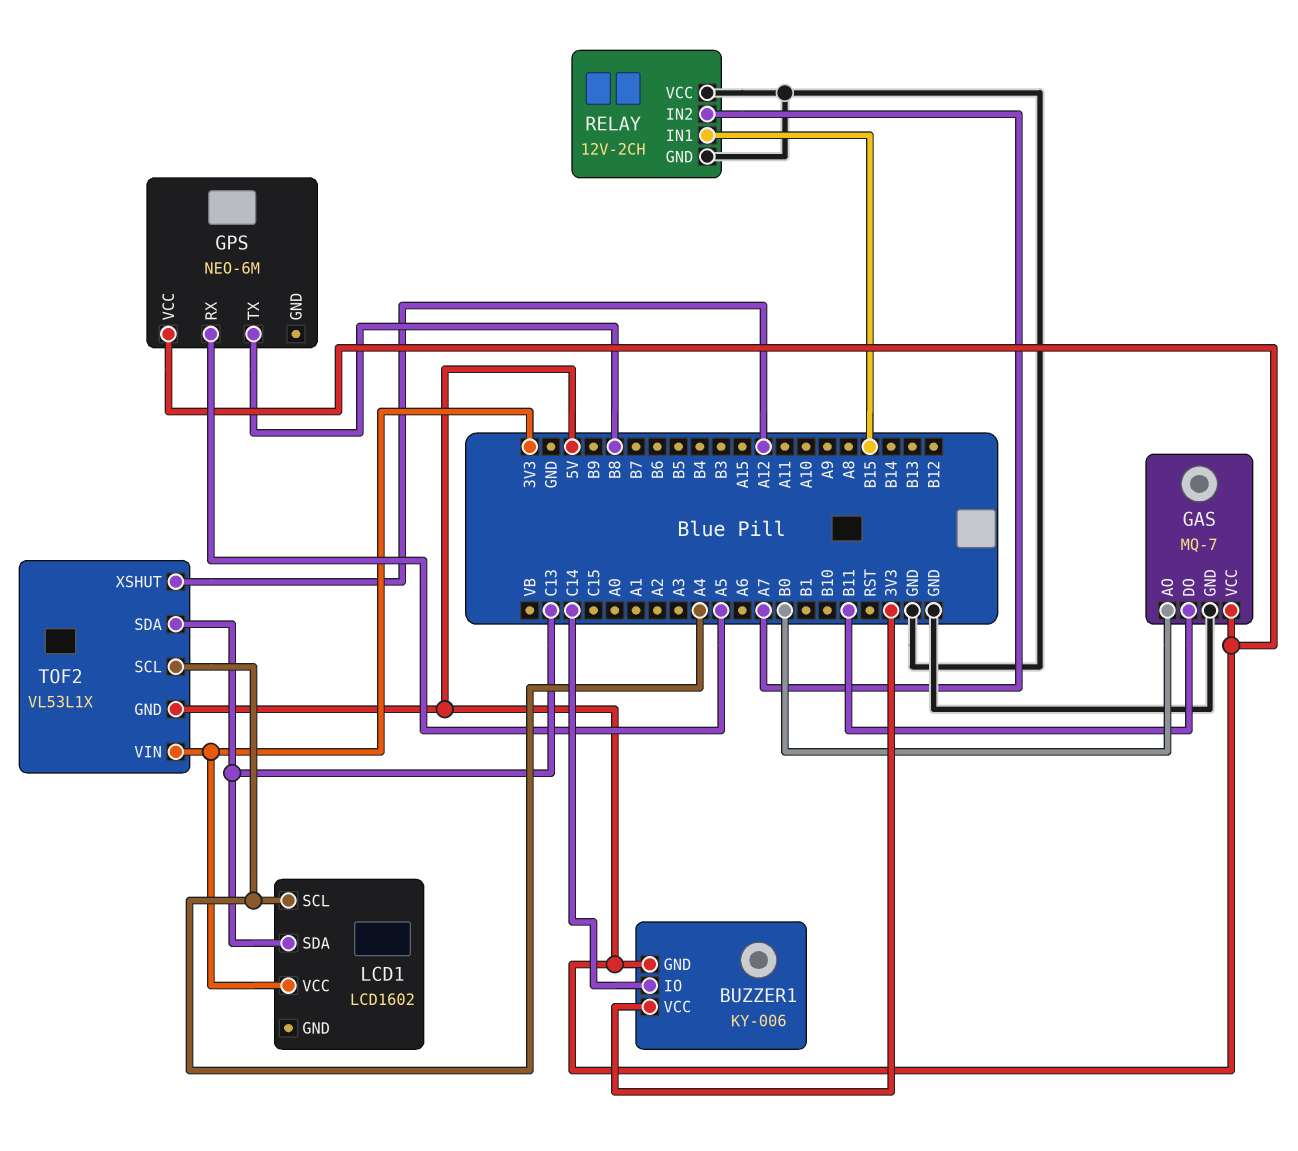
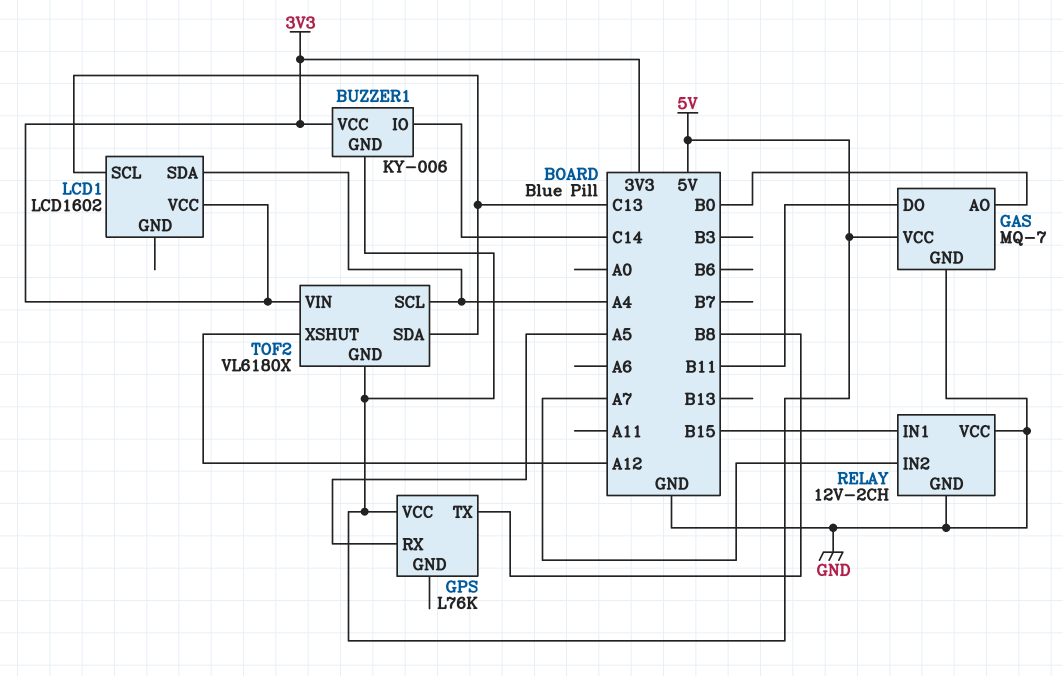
GPS: NEO-6M -> L76K
LCD1 pin SCL: A4 -> C13
LCD1 pin SDA: C13 -> A4
TOF2: VL53L1X -> VL6180X

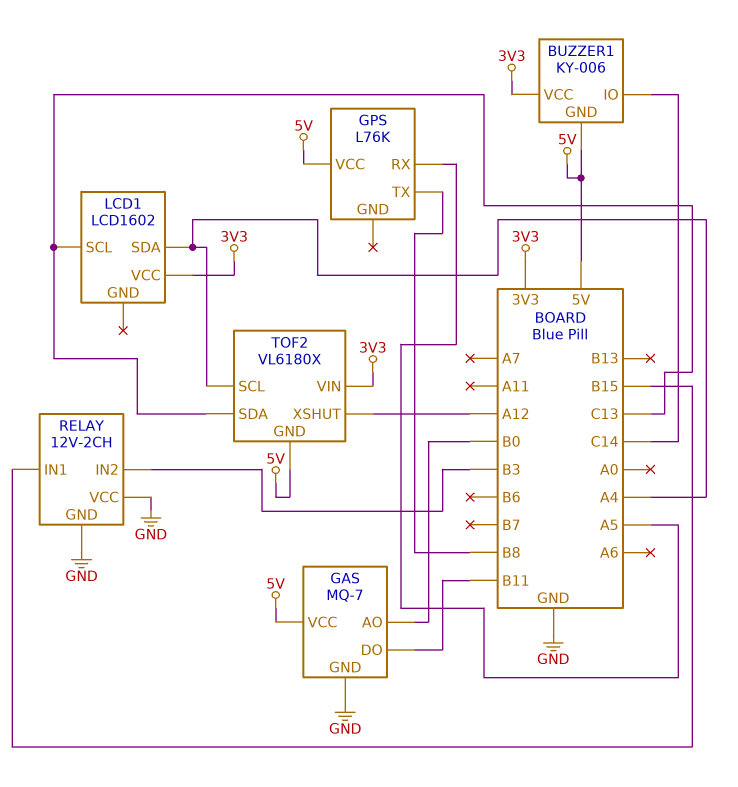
RELAY pin IN2: A7 -> B3

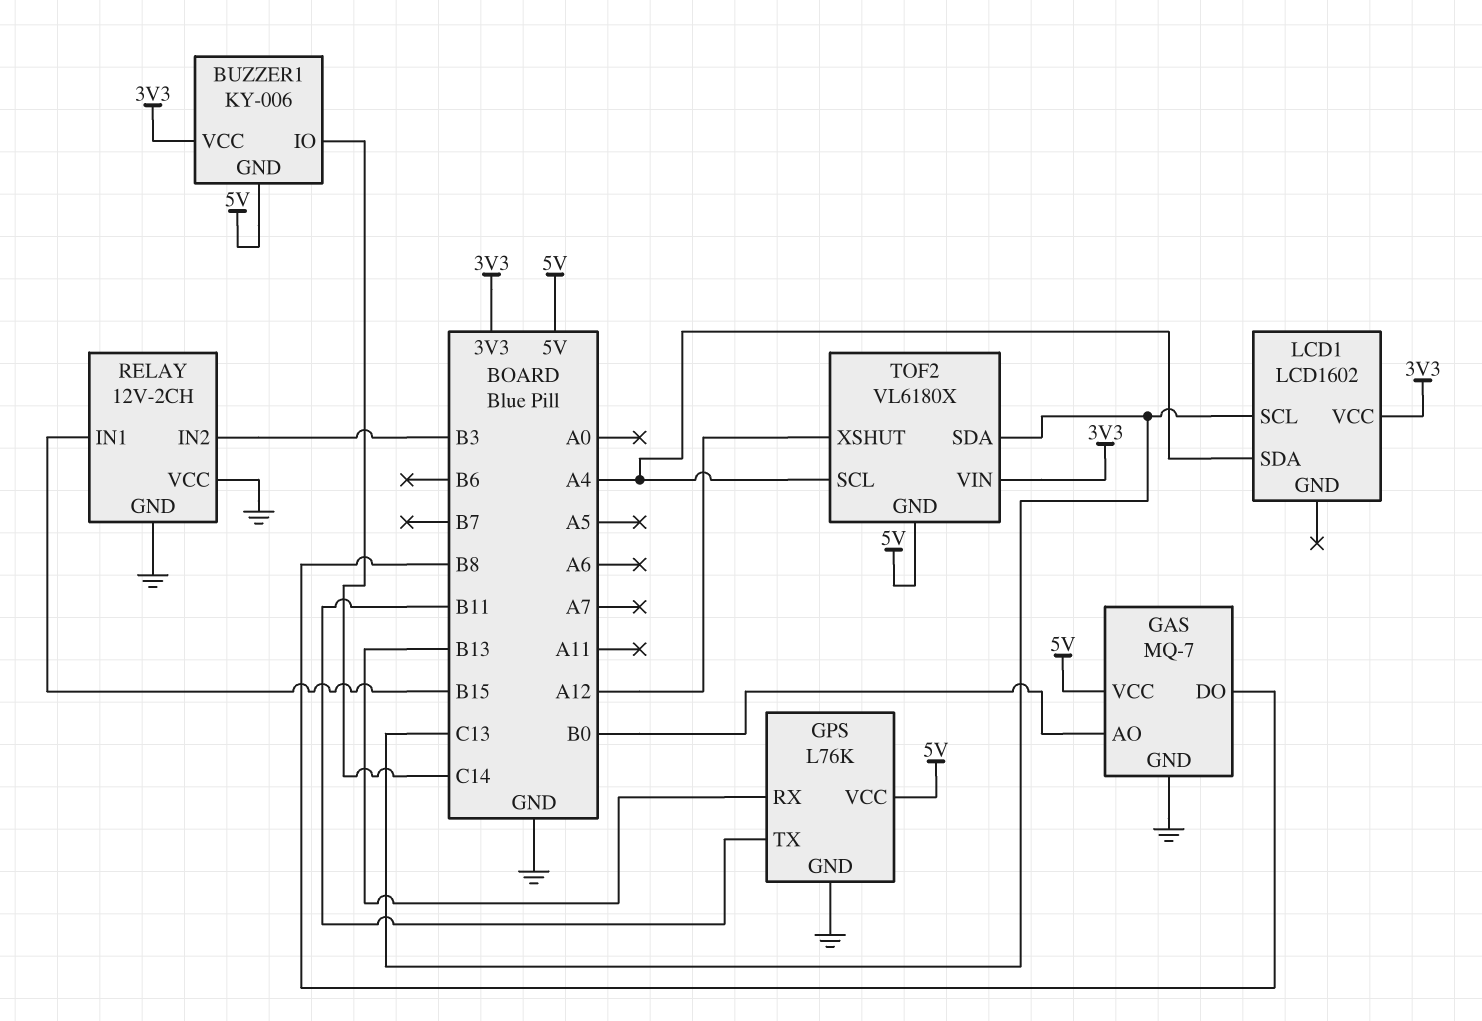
GAS pin DO: B11 -> B8
GPS pin GND: none -> GND
GPS pin RX: A5 -> B13
GPS pin TX: B8 -> B11

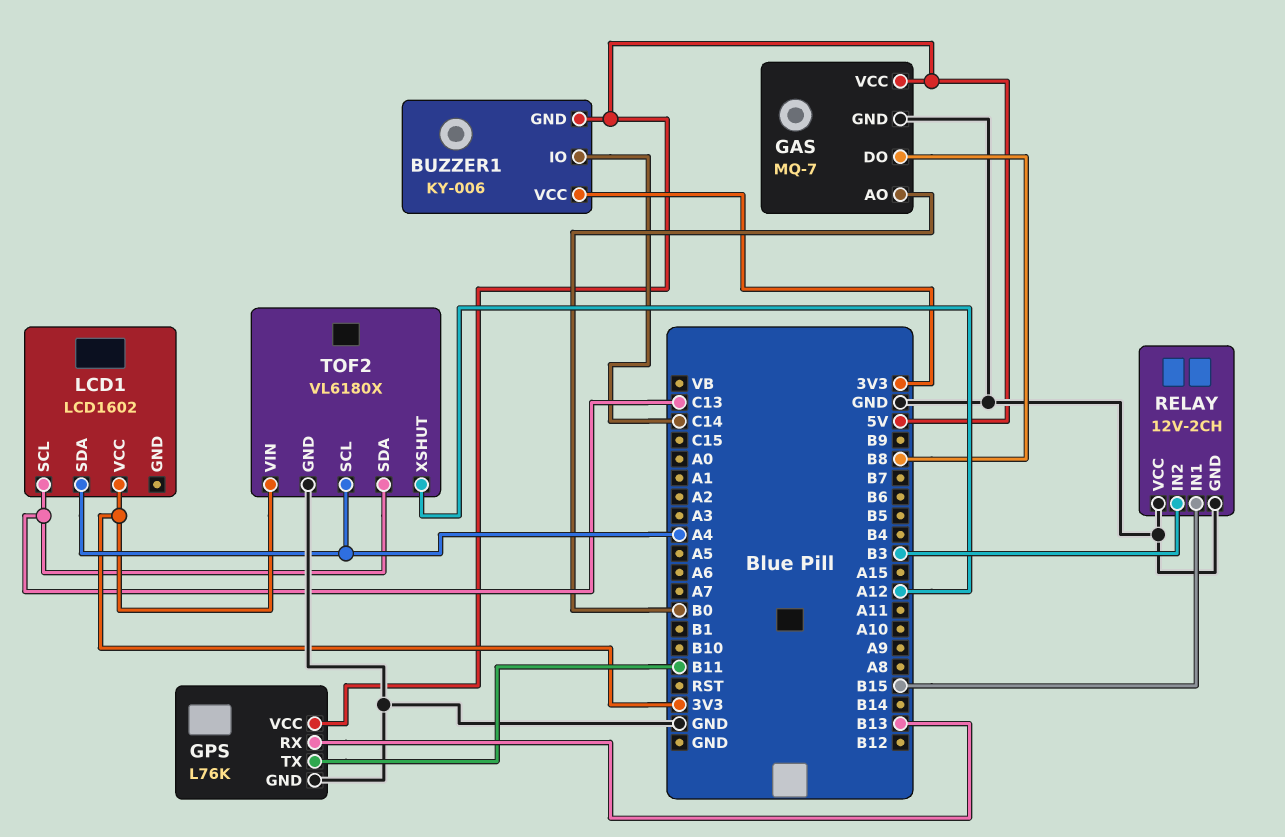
TOF2 pin GND: 5V -> GND

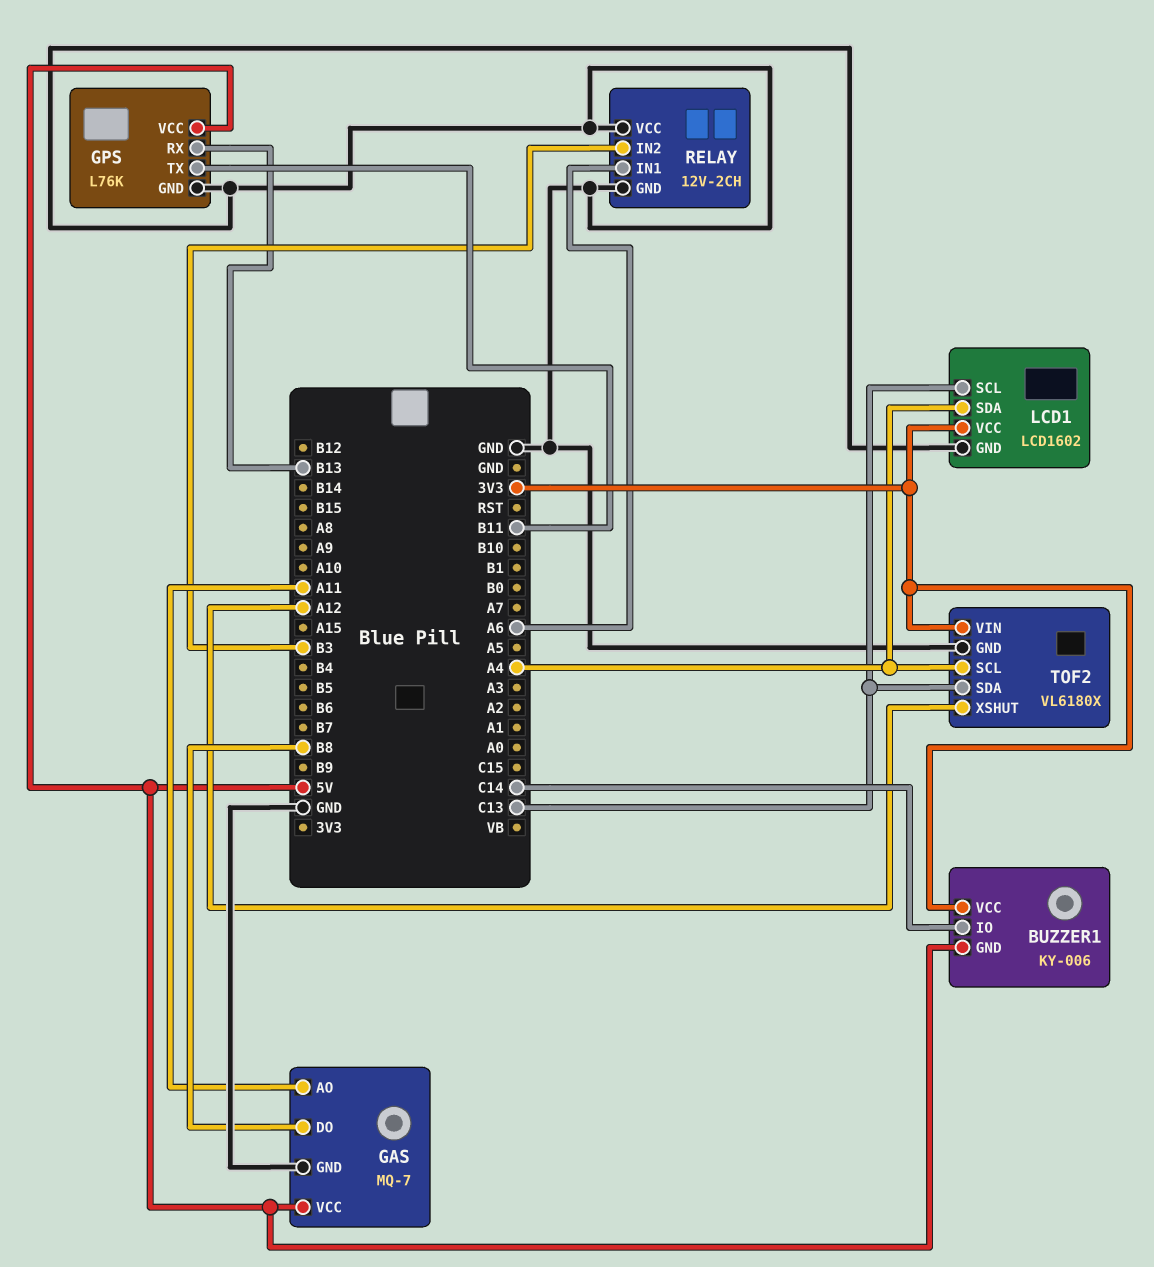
GAS pin AO: B0 -> A11
LCD1 pin GND: none -> GND
RELAY pin IN1: B15 -> A6

